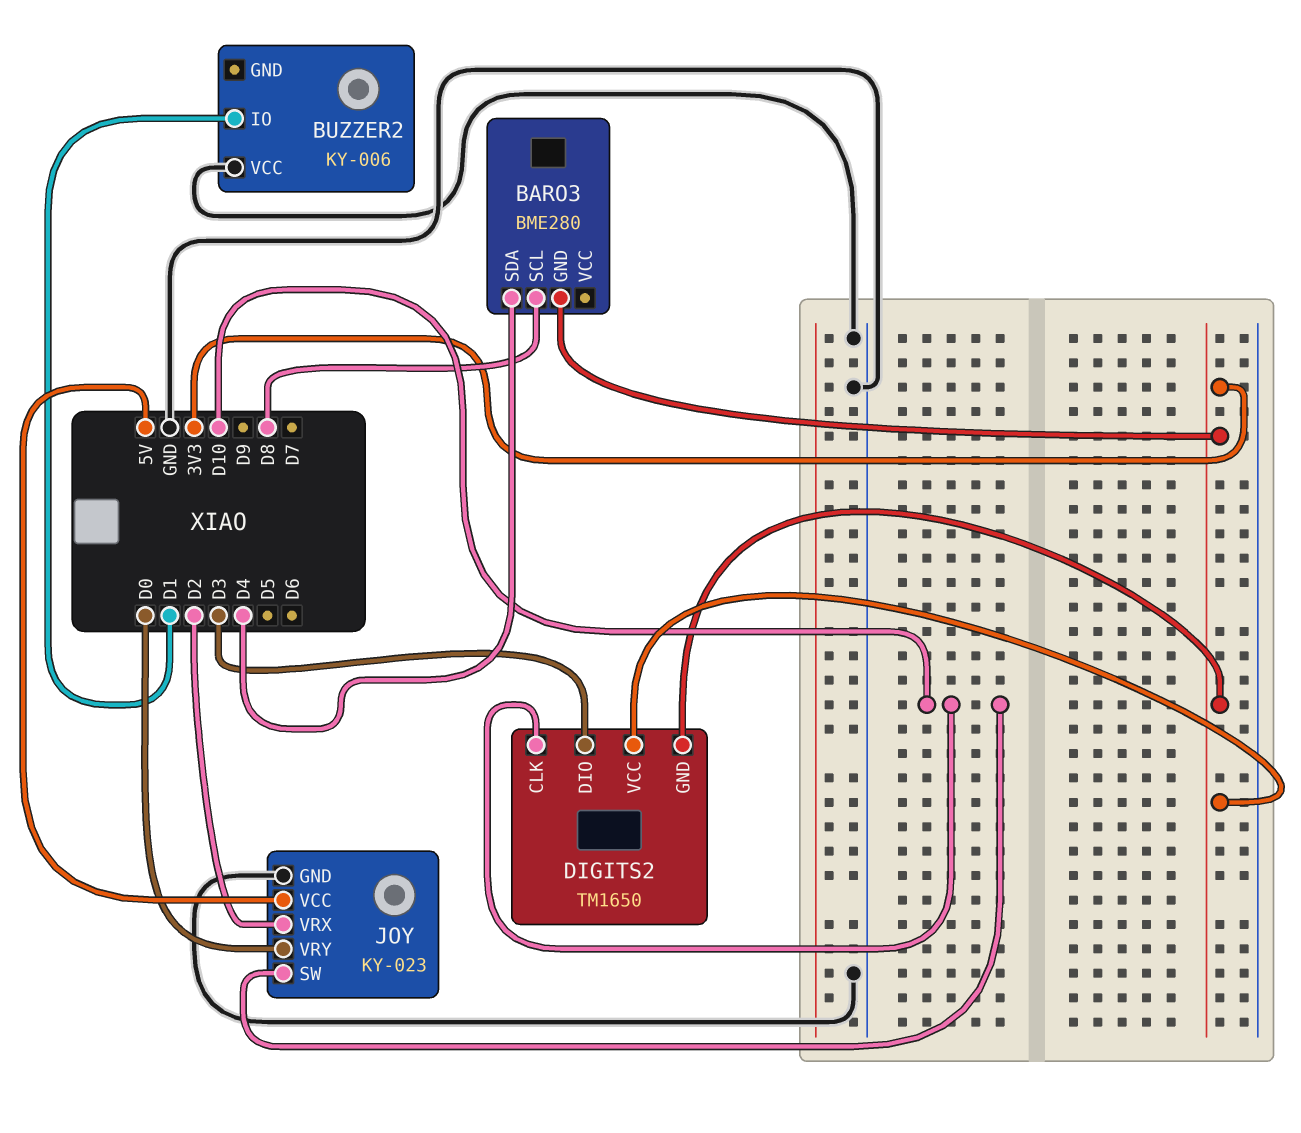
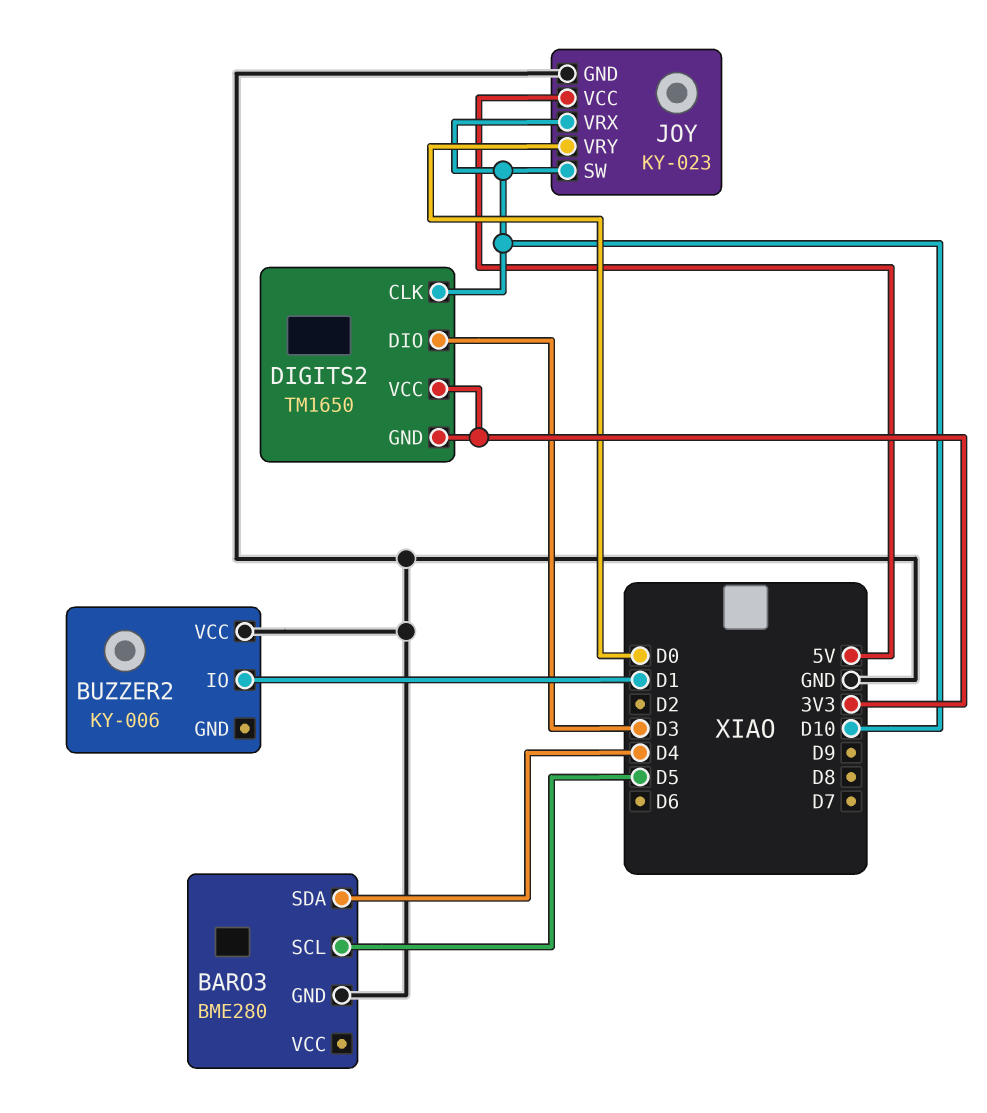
BARO3 pin GND: 3V3 -> GND
BARO3 pin SCL: D8 -> D5
JOY pin VRX: D2 -> D10

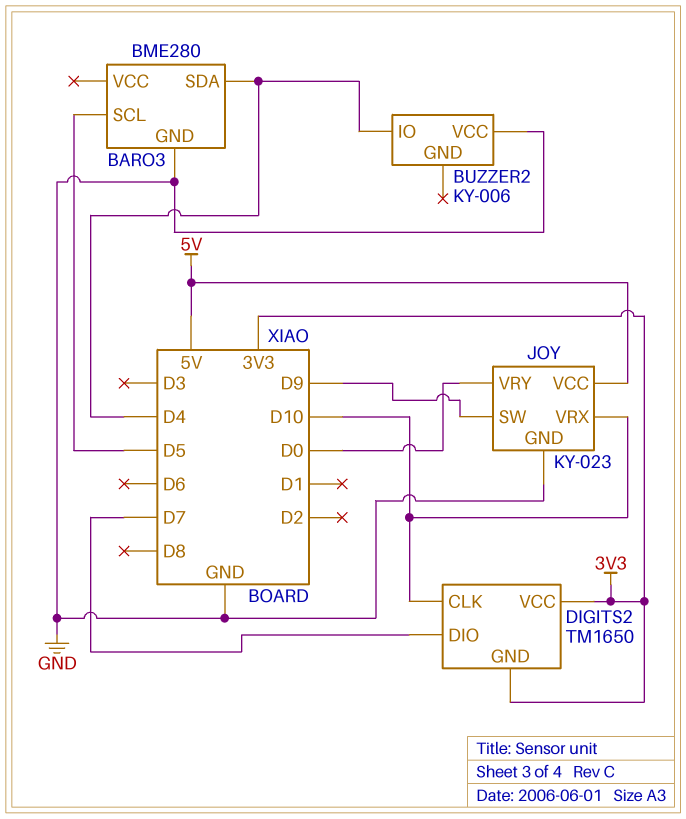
BUZZER2 pin IO: D1 -> D4
DIGITS2 pin DIO: D3 -> D7
JOY pin SW: D10 -> D9

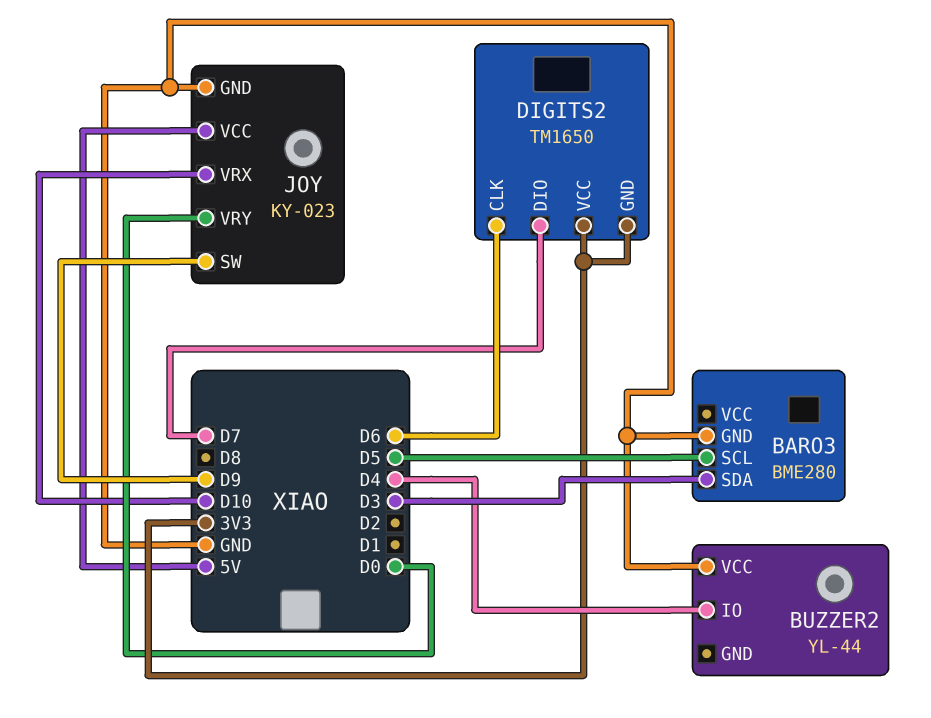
BARO3 pin SDA: D4 -> D3
BUZZER2: KY-006 -> YL-44
DIGITS2 pin CLK: D10 -> D6

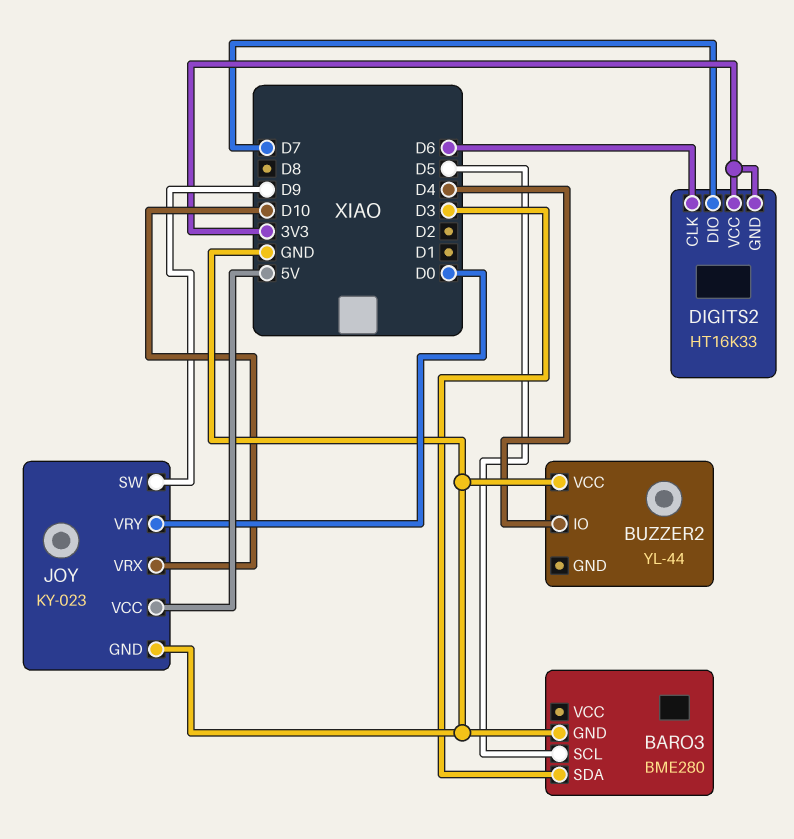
DIGITS2: TM1650 -> HT16K33

